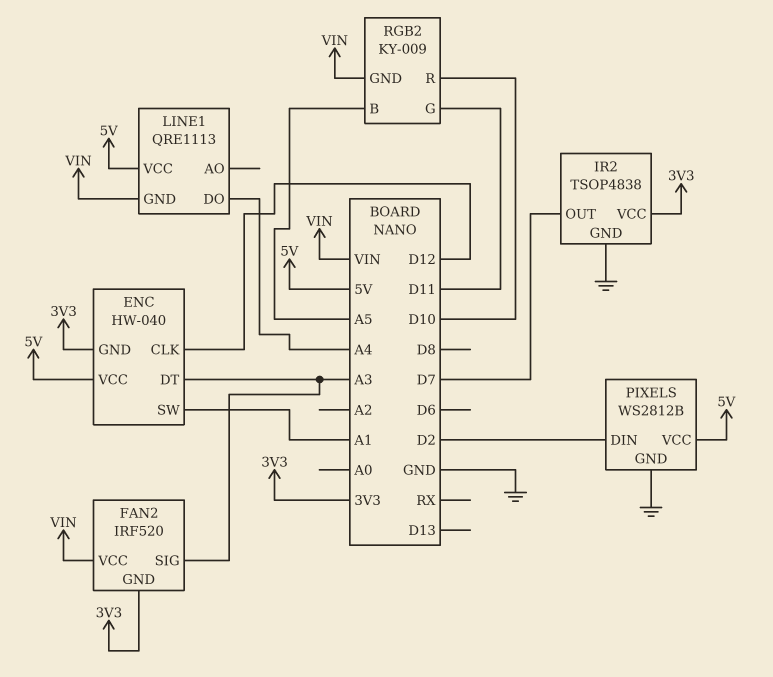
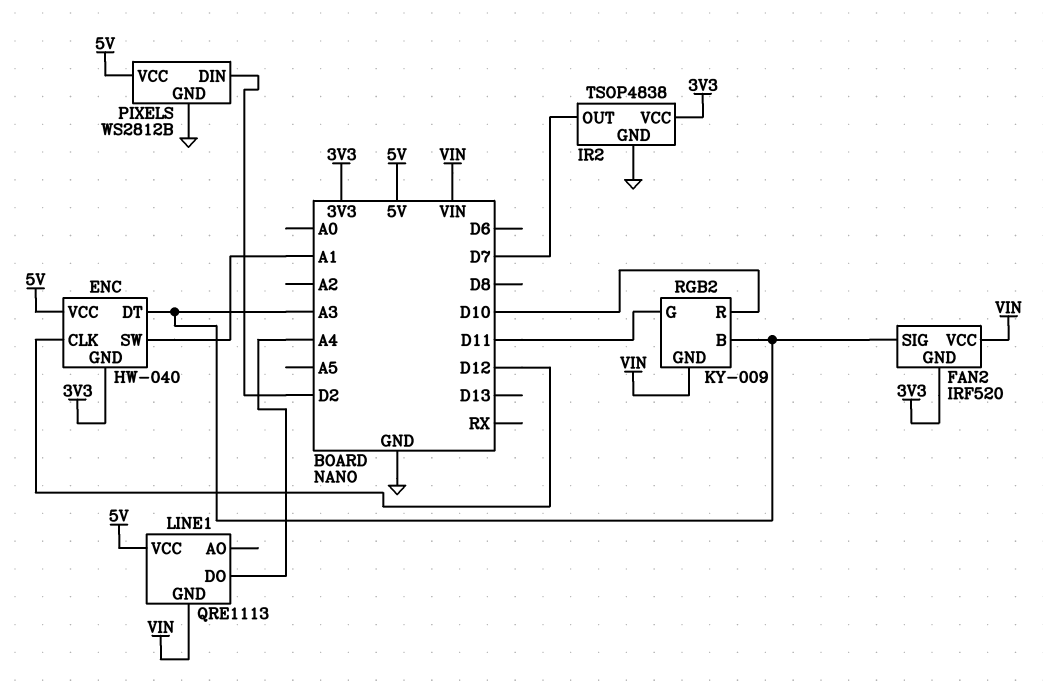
RGB2 pin B: A5 -> A3

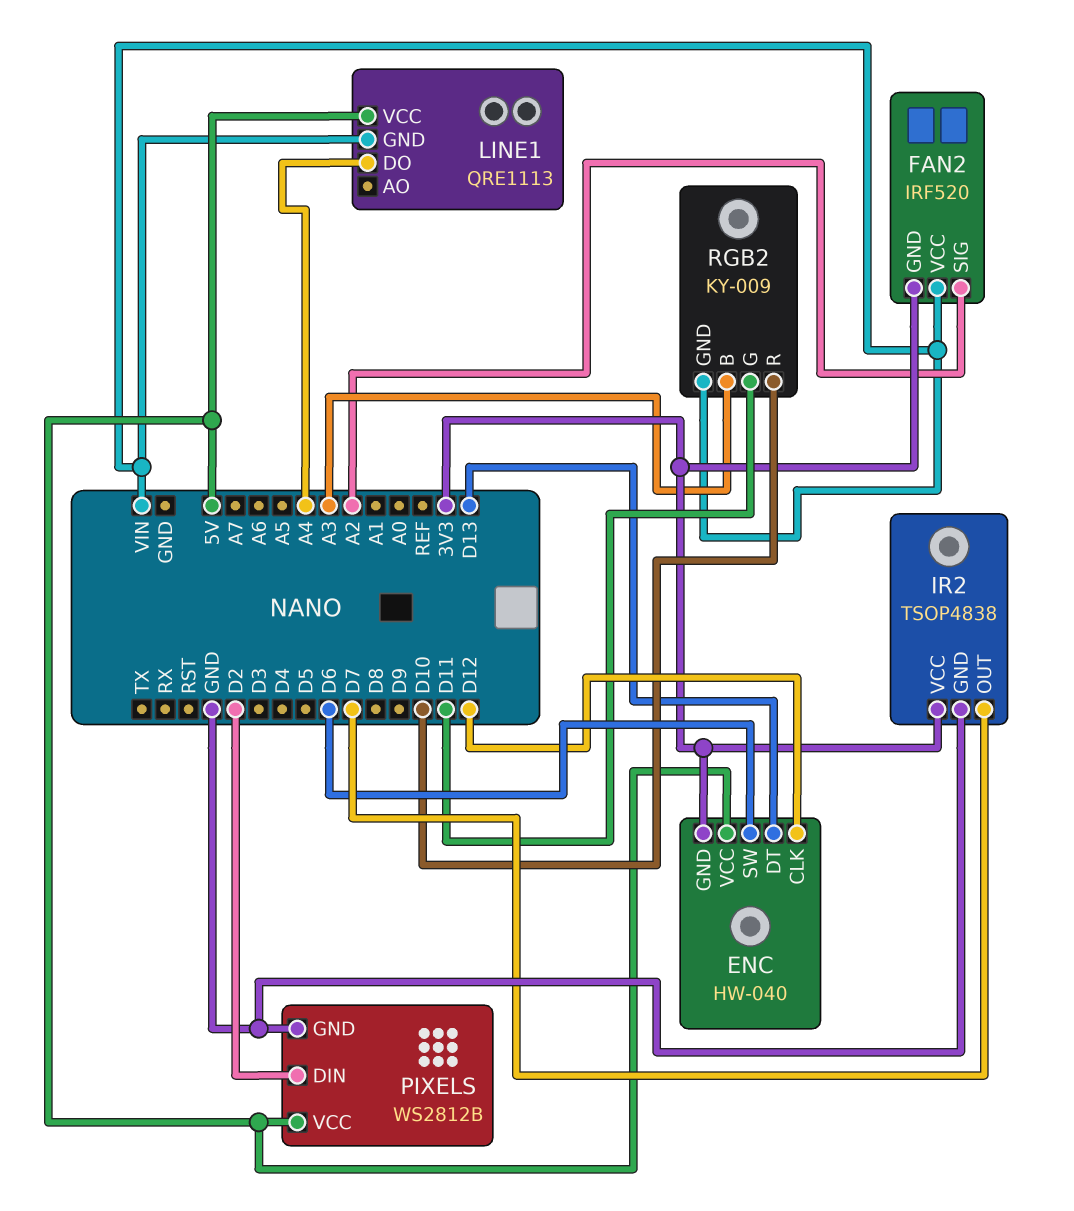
ENC pin DT: A3 -> D13
ENC pin SW: A1 -> D6
FAN2 pin SIG: A3 -> A2

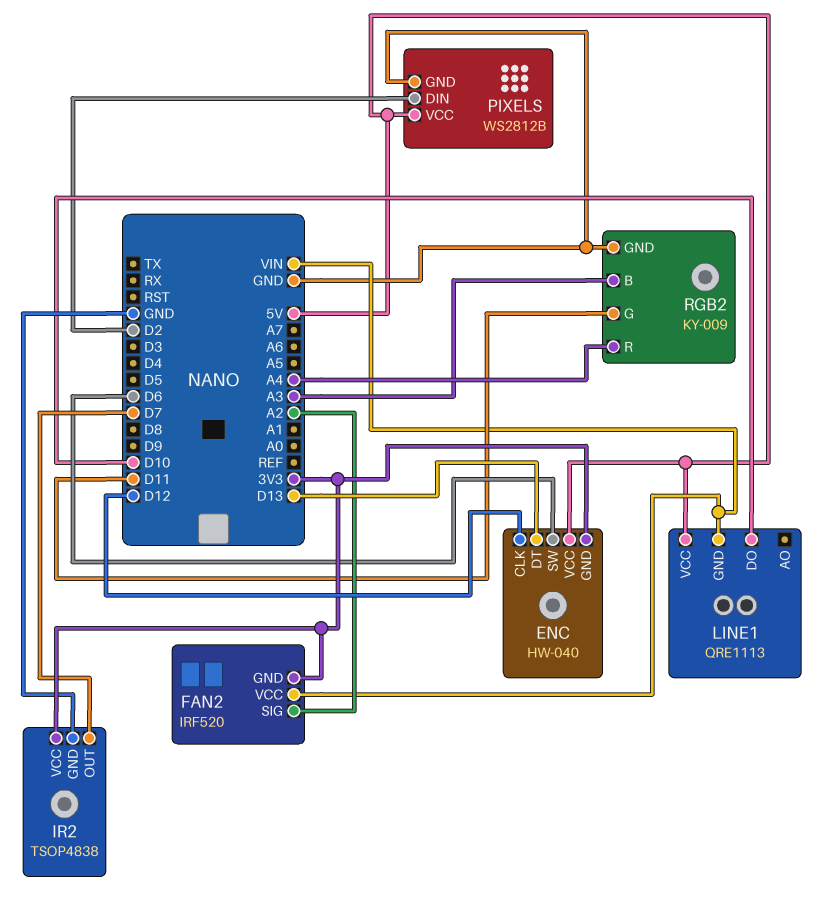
LINE1 pin DO: A4 -> D10
RGB2 pin GND: VIN -> GND
RGB2 pin R: D10 -> A4

